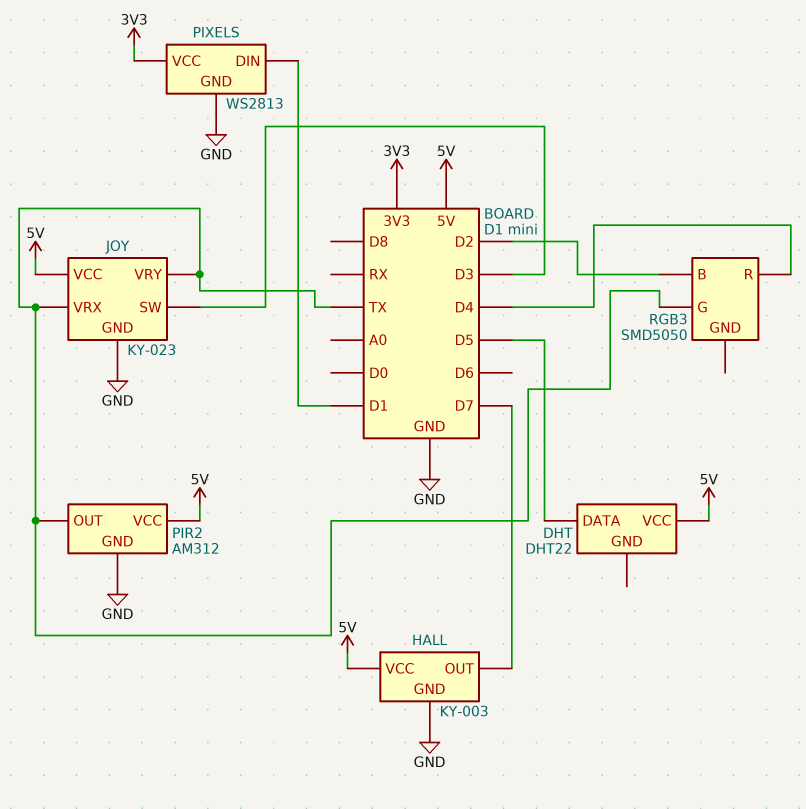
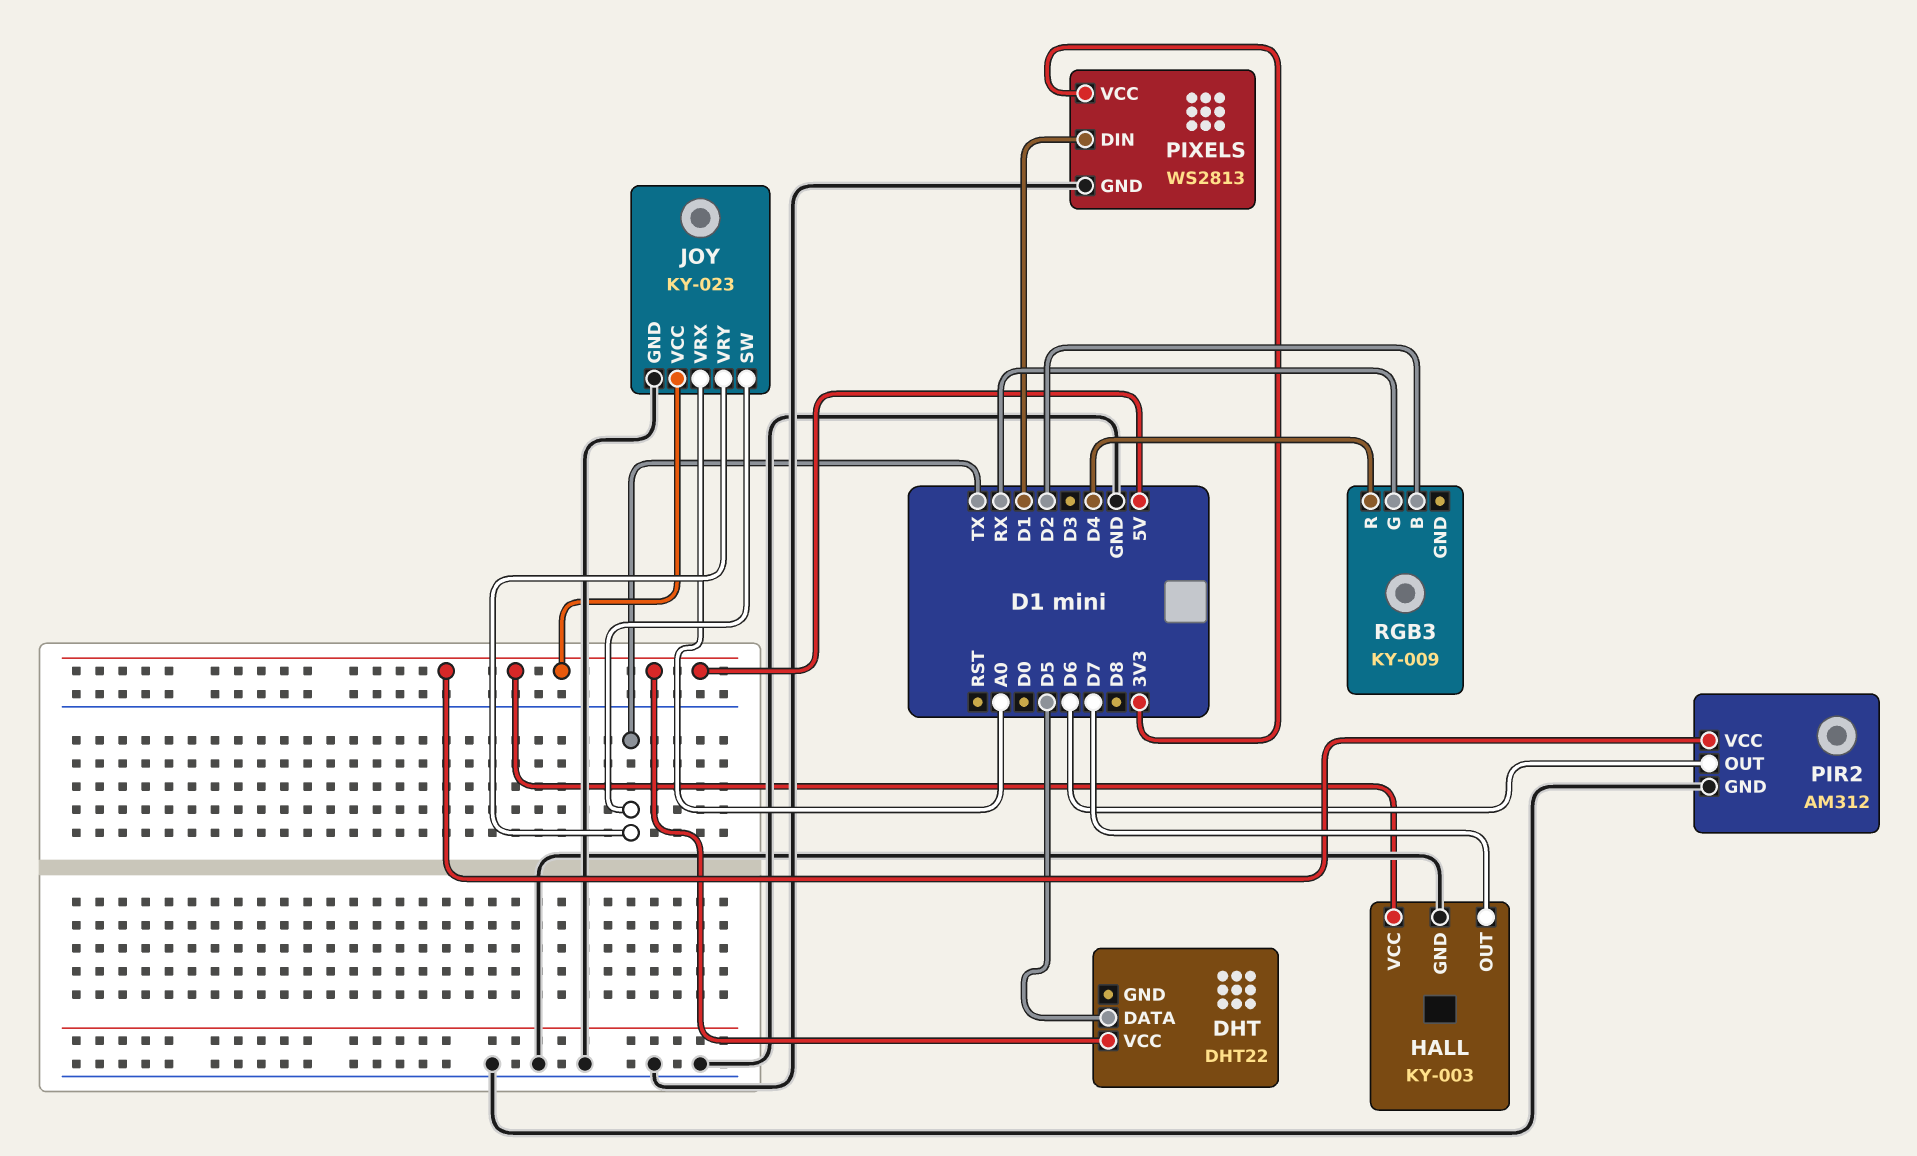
JOY pin SW: D3 -> TX
JOY pin VRX: TX -> A0
PIR2 pin OUT: TX -> D6
RGB3: SMD5050 -> KY-009
RGB3 pin G: TX -> RX

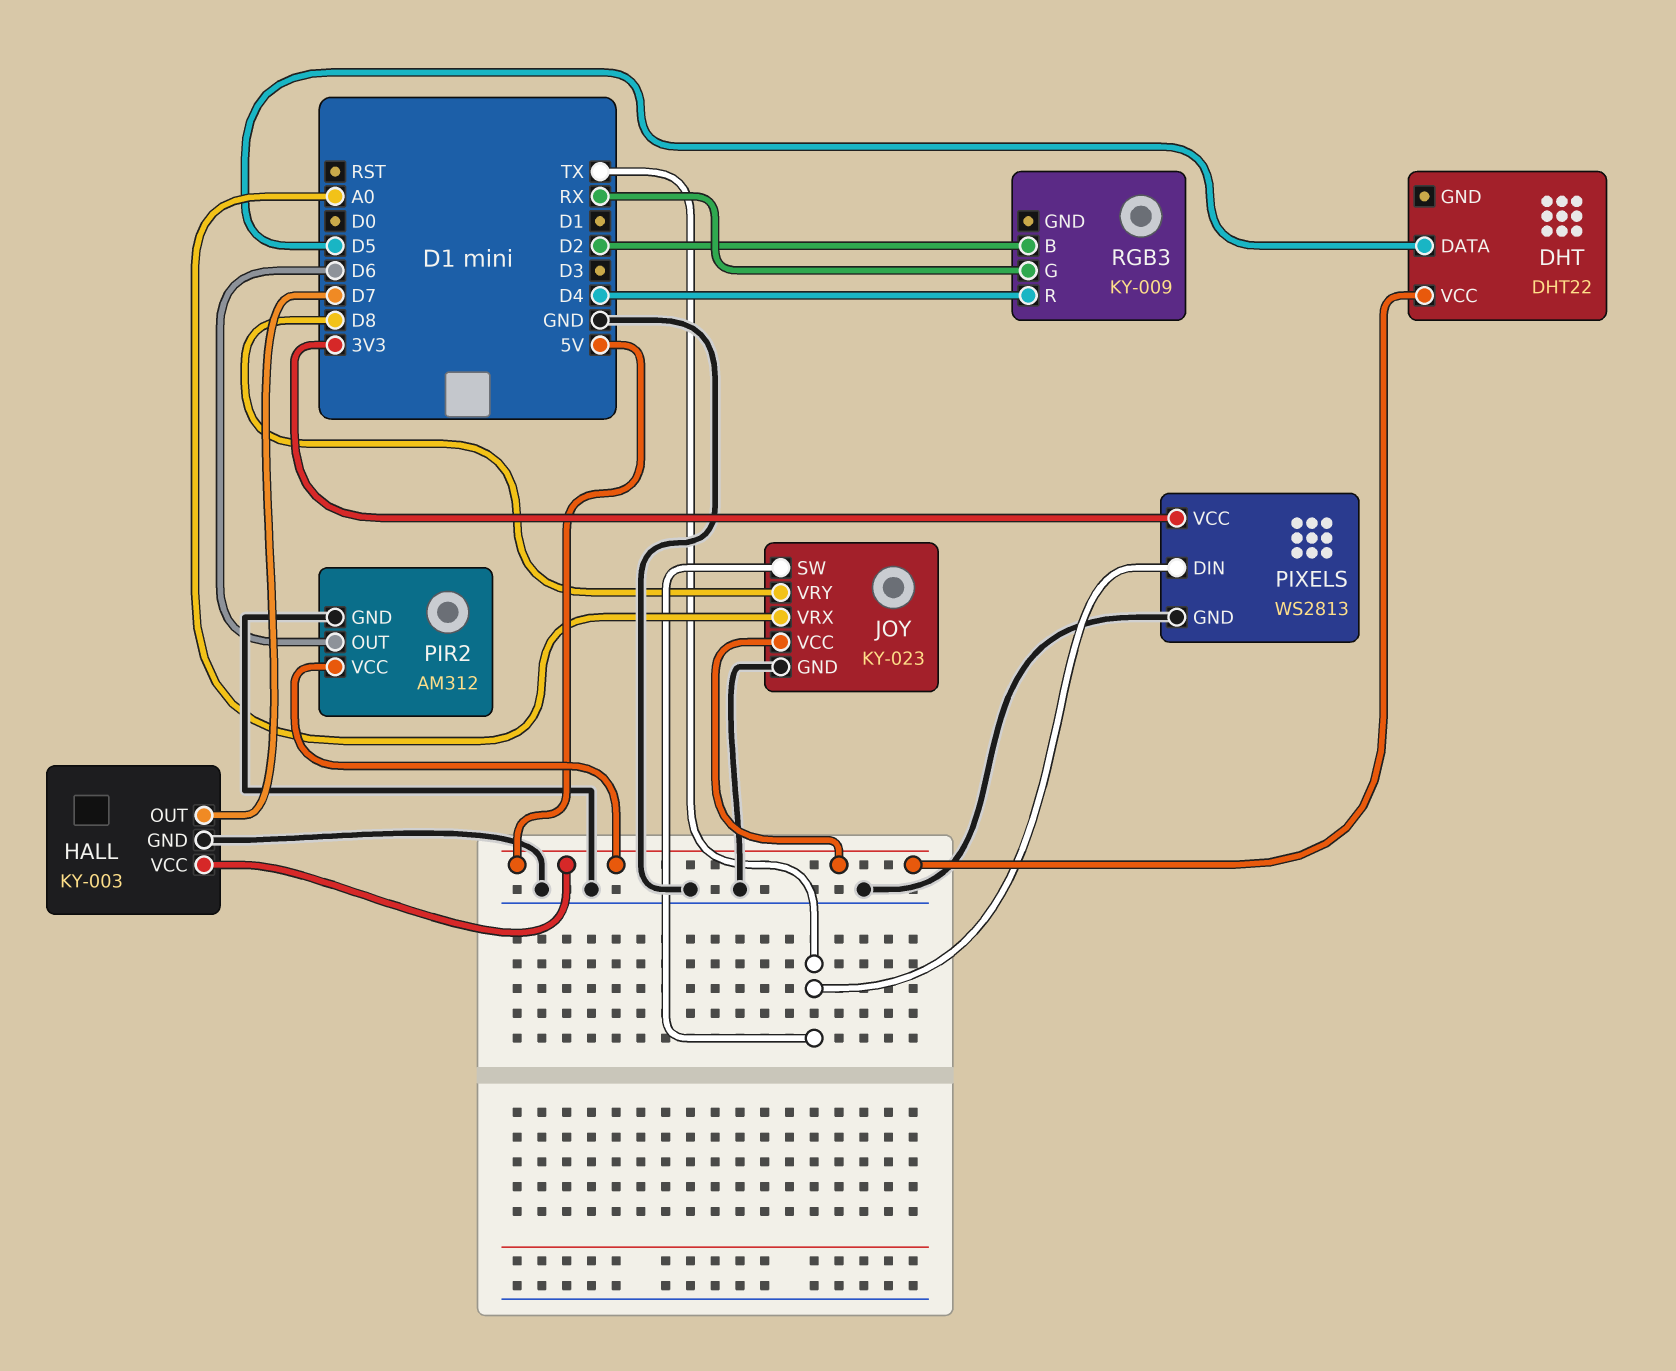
JOY pin VRY: TX -> D8
PIXELS pin DIN: D1 -> TX

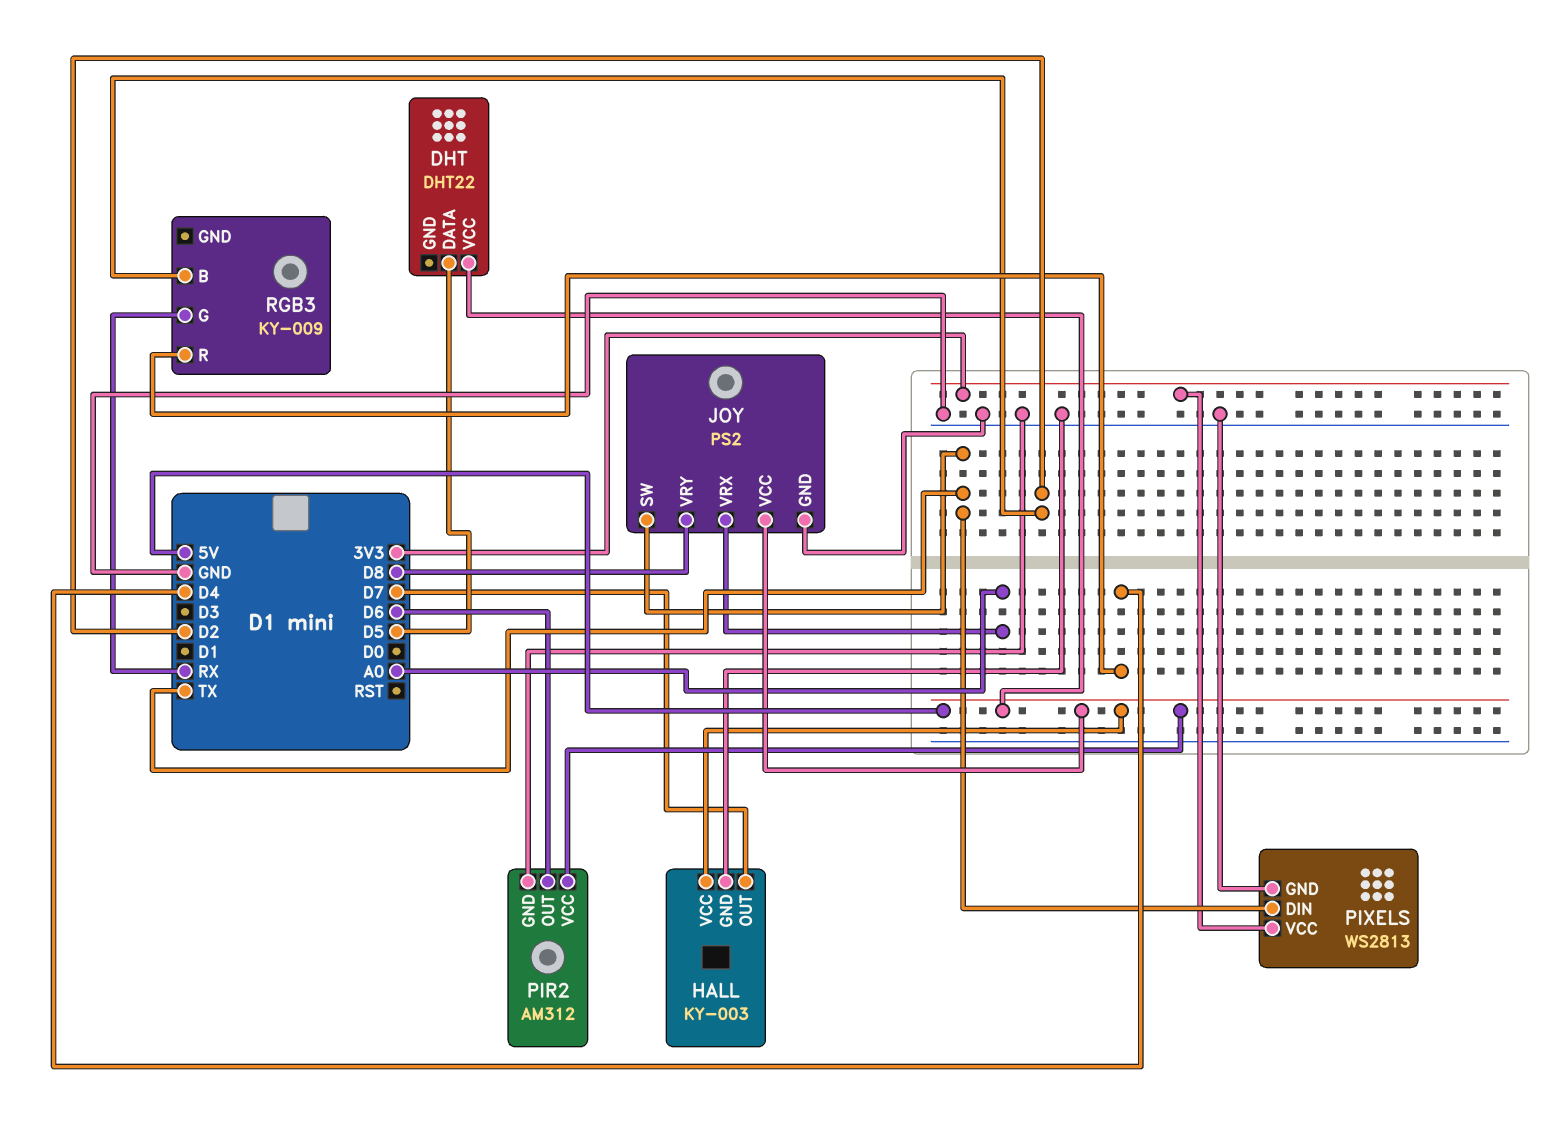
JOY: KY-023 -> PS2

